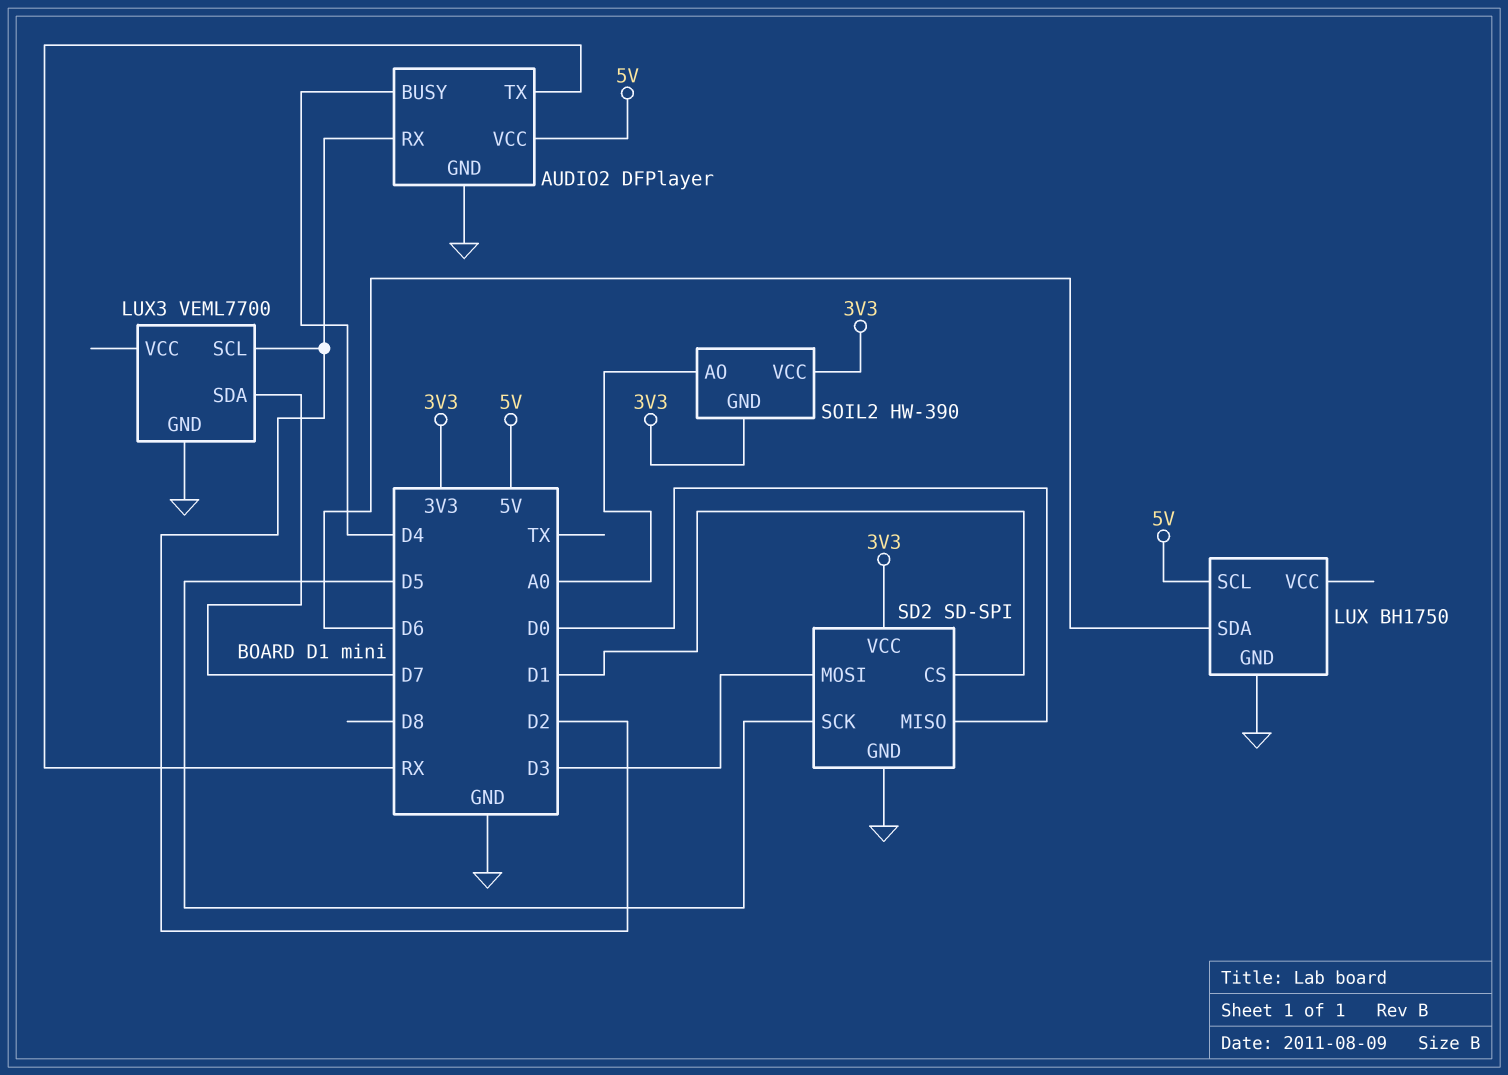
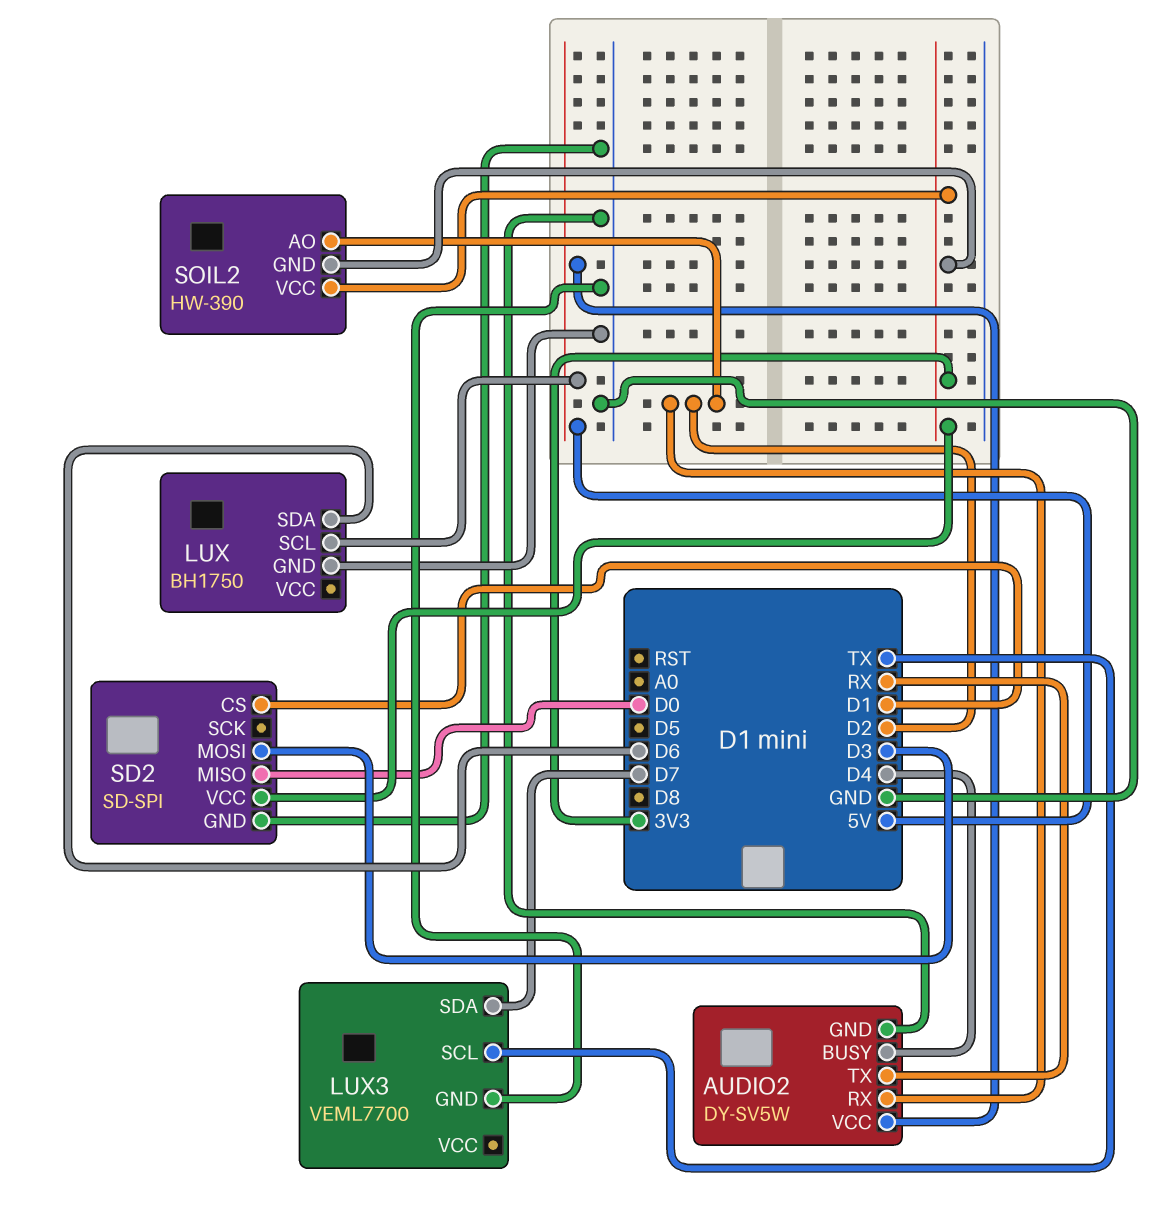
AUDIO2: DFPlayer -> DY-SV5W
LUX3 pin SCL: D2 -> TX
SD2 pin SCK: D5 -> none
SOIL2 pin AO: A0 -> D2

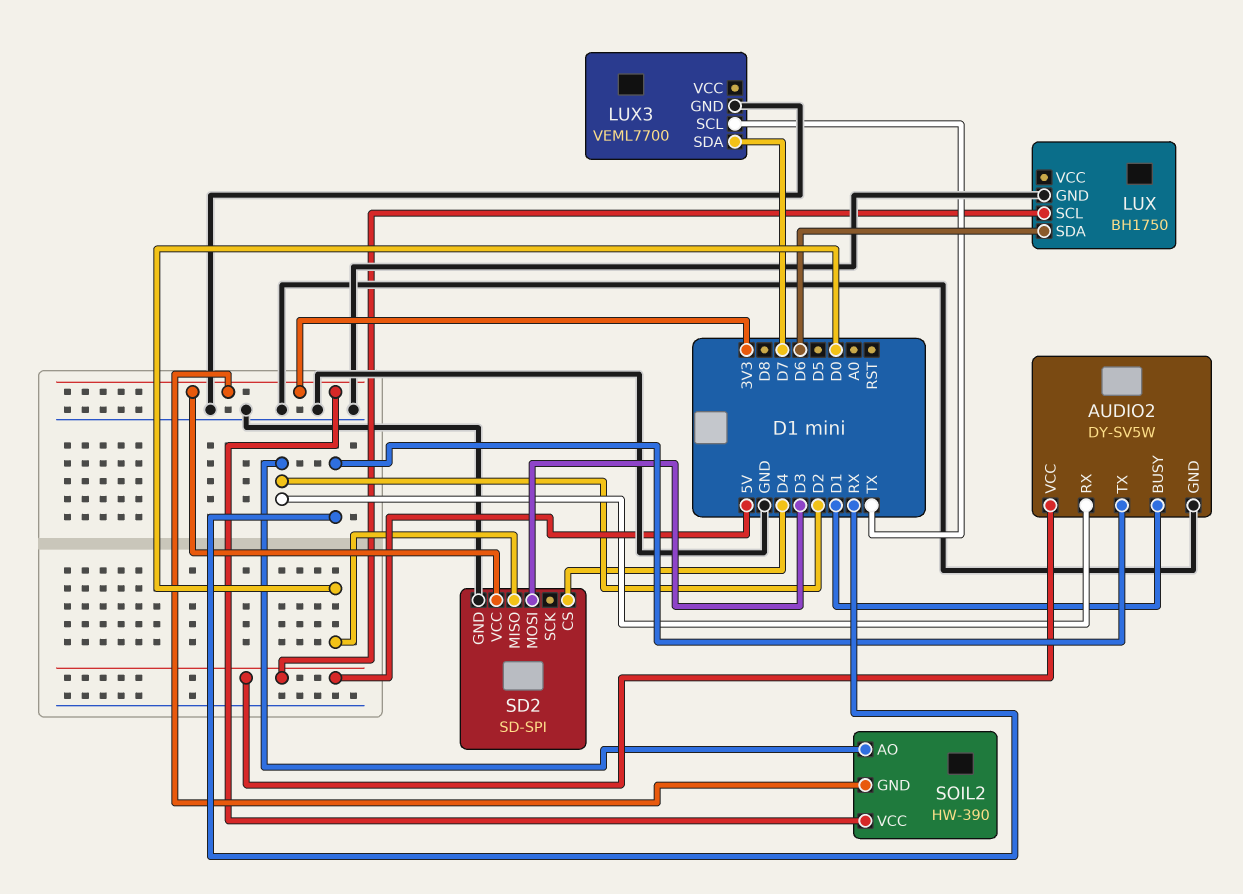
AUDIO2 pin BUSY: D4 -> D1
SD2 pin CS: D1 -> D4

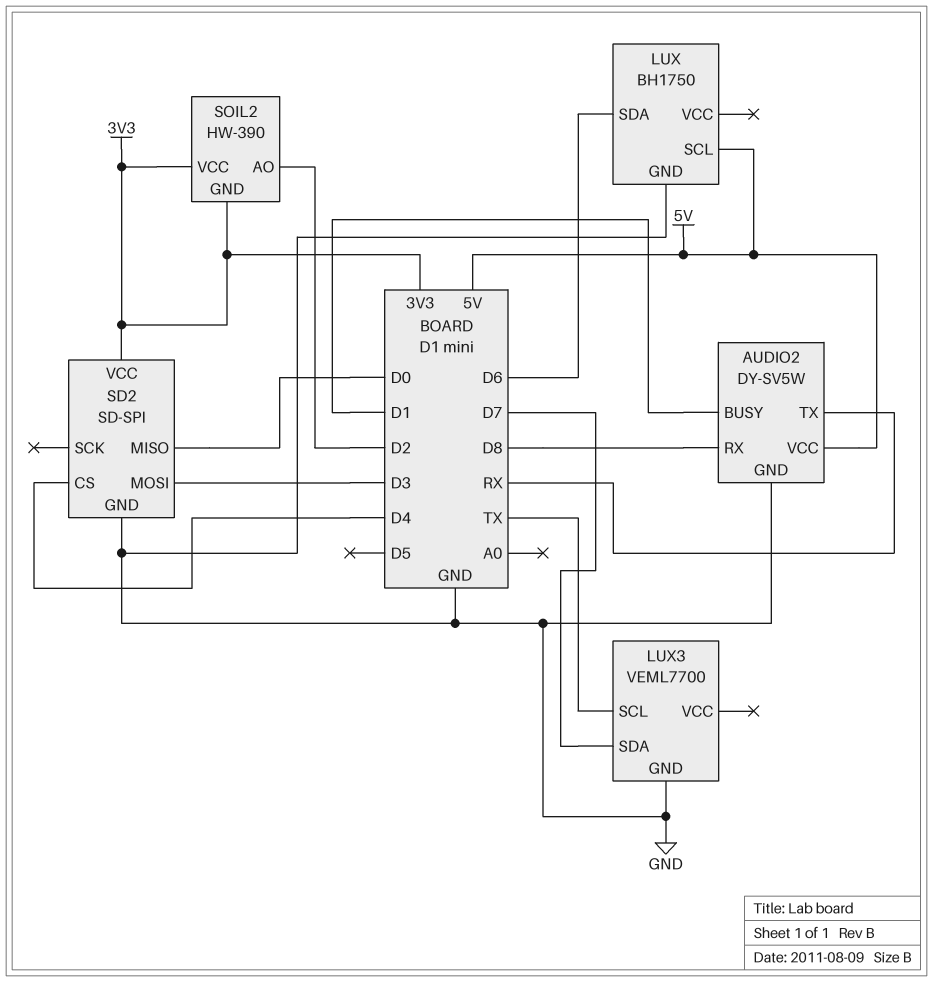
AUDIO2 pin RX: D2 -> D8

